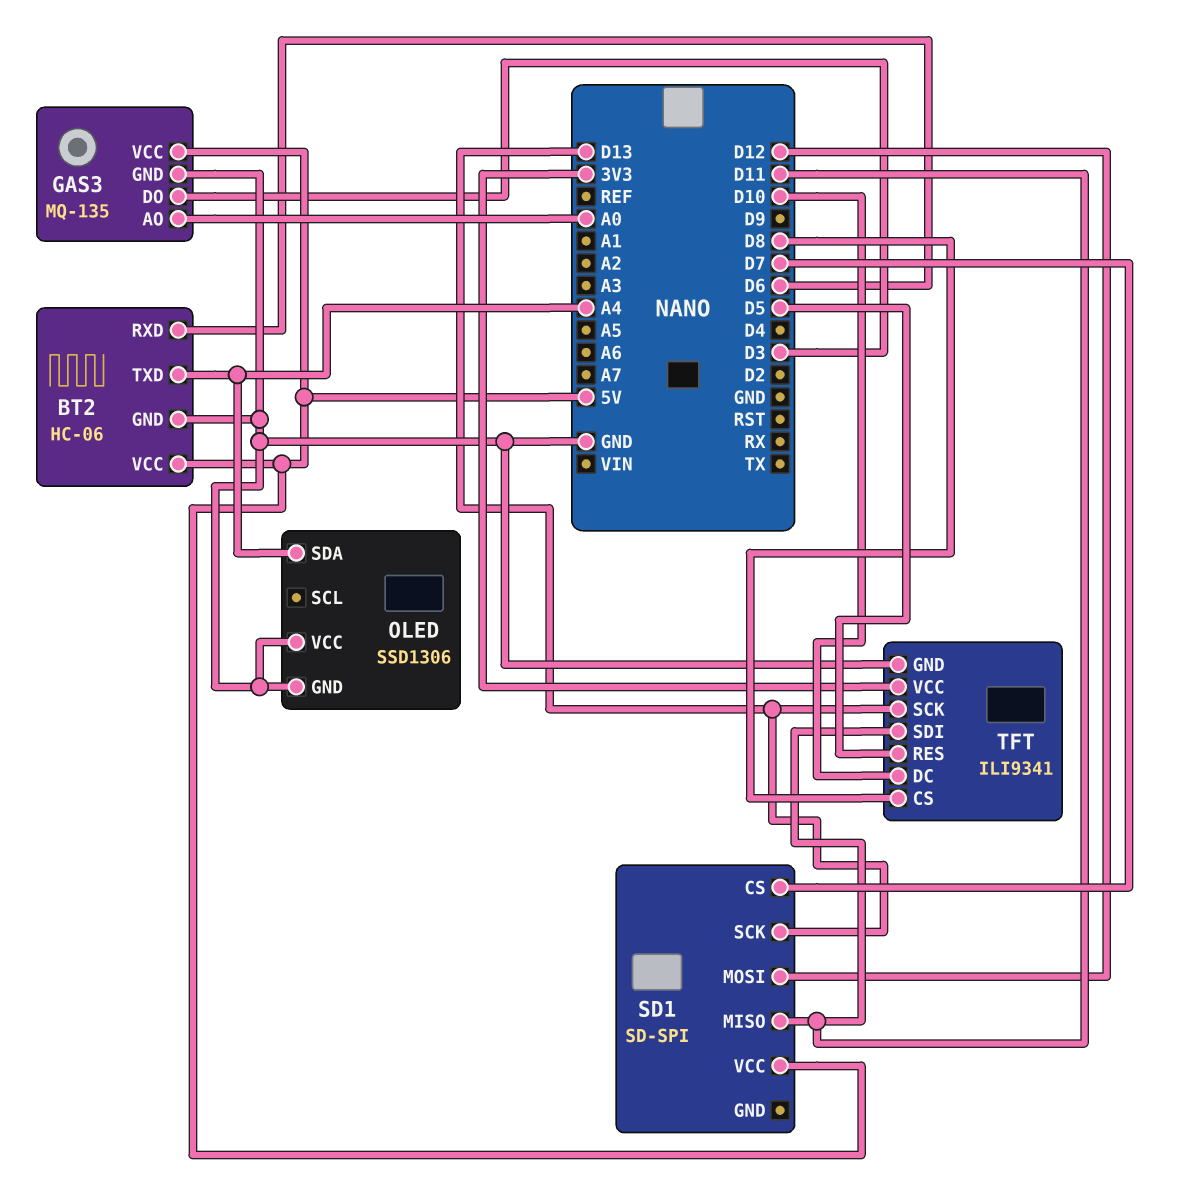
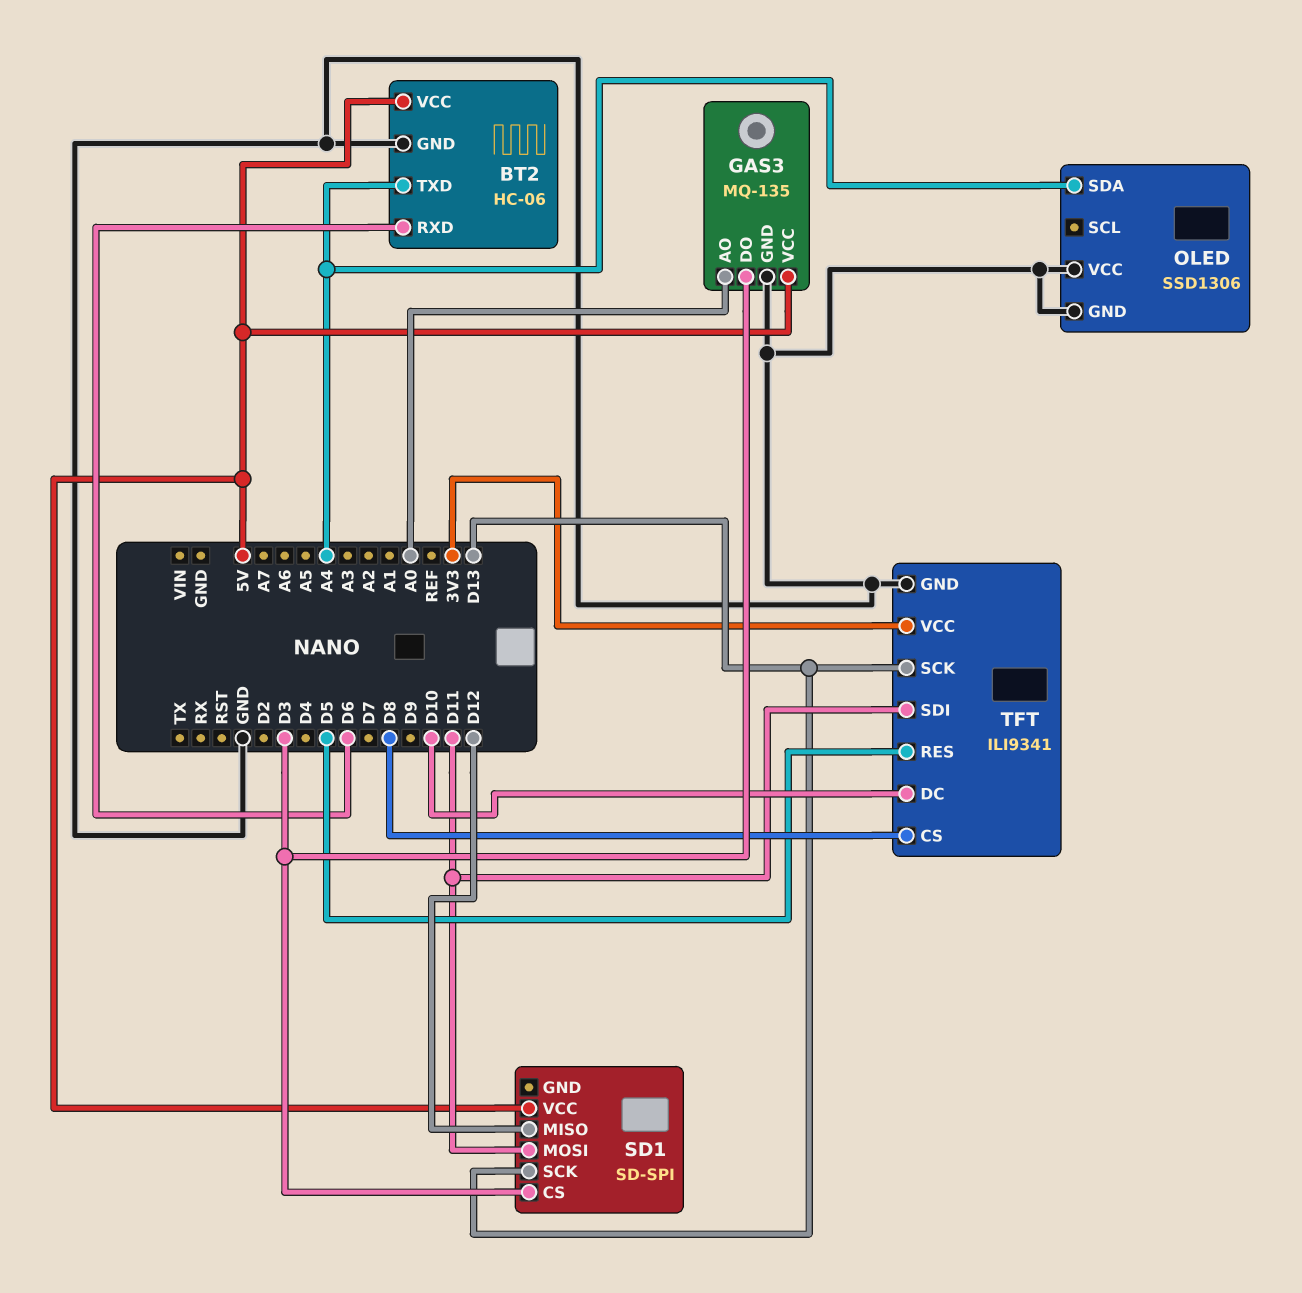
SD1 pin CS: D7 -> D3
SD1 pin MISO: D11 -> D12
SD1 pin MOSI: D12 -> D11

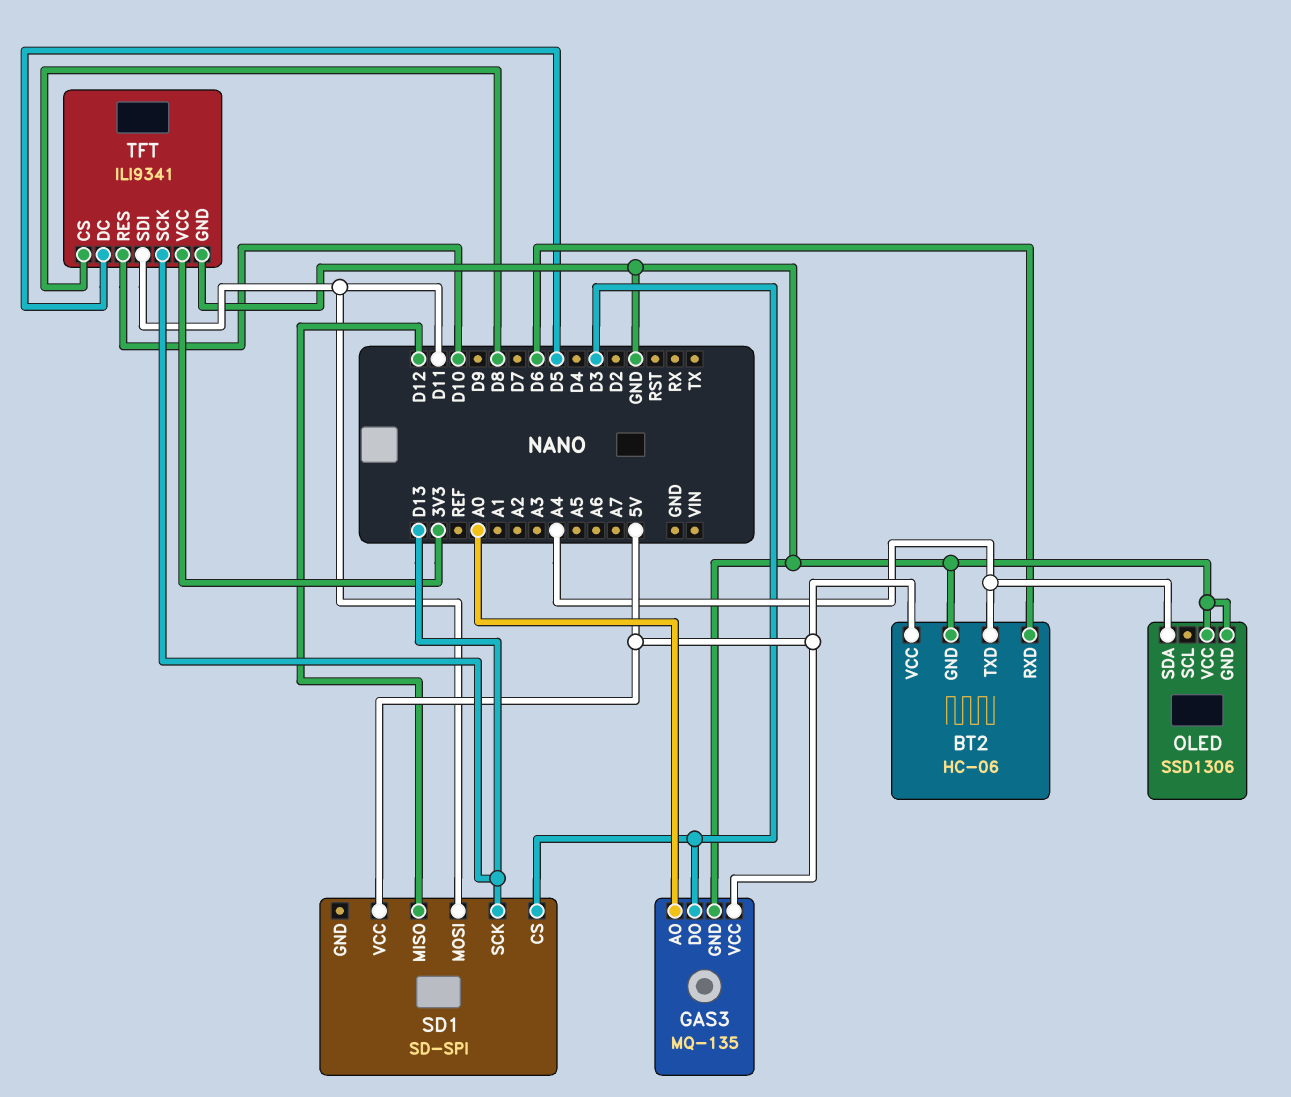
TFT pin DC: D10 -> D5
TFT pin RES: D5 -> D10

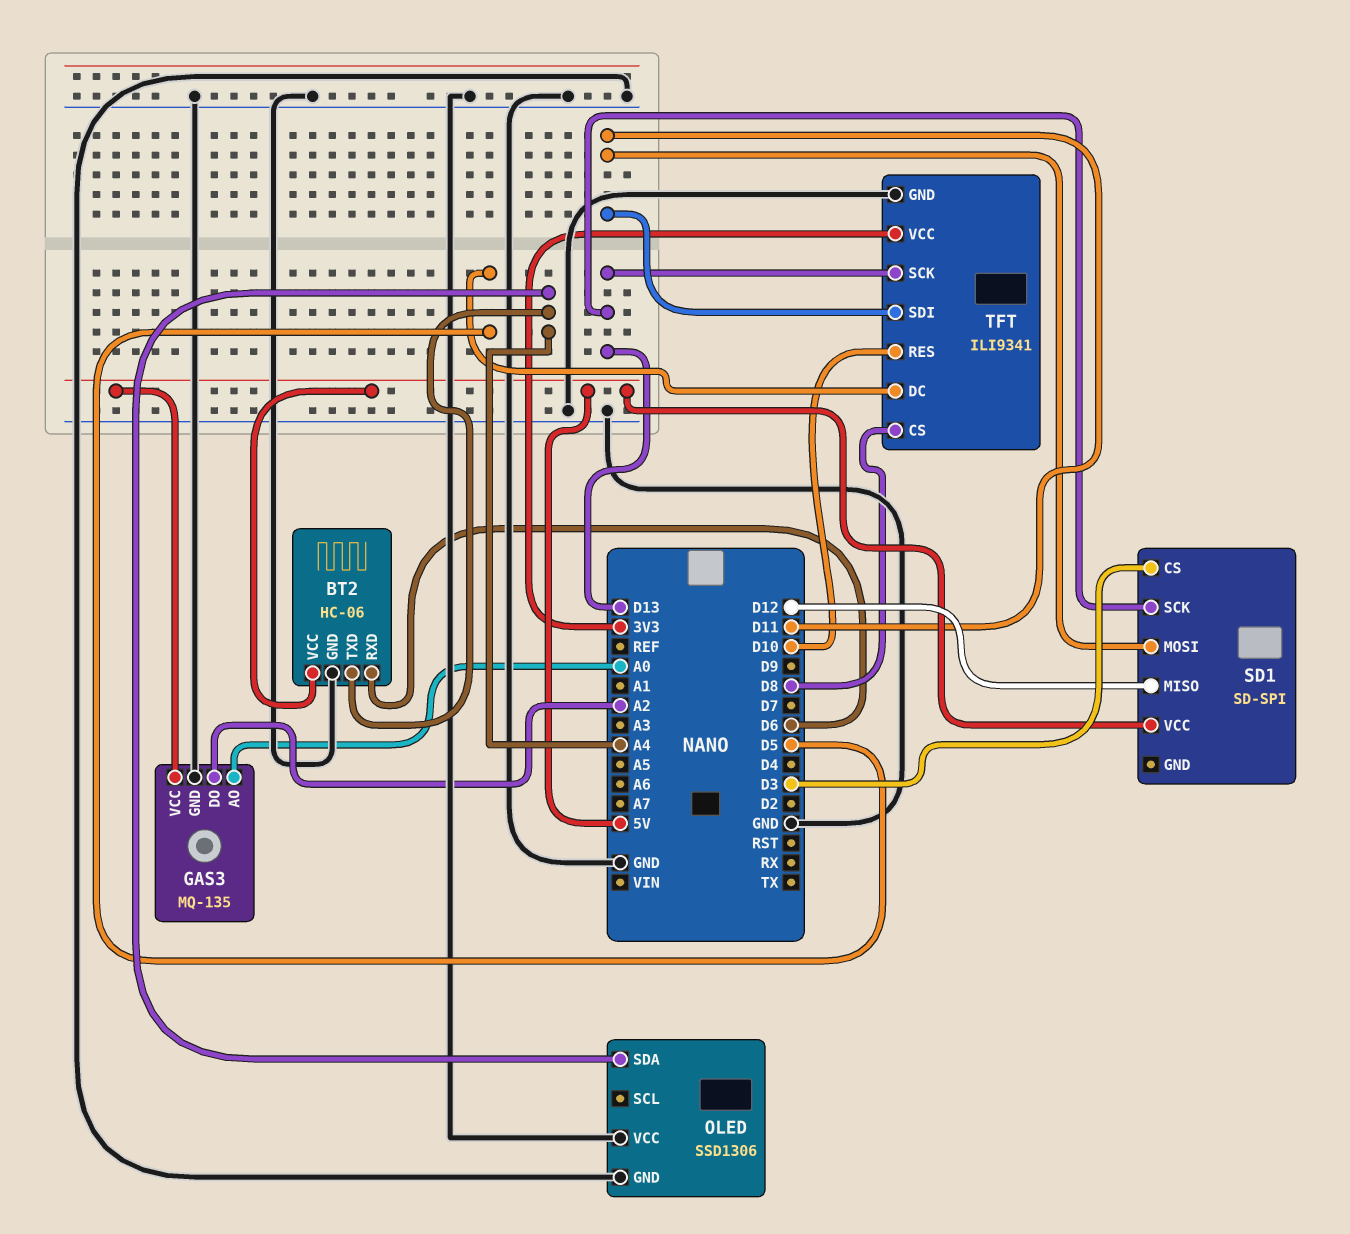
GAS3 pin DO: D3 -> A2

